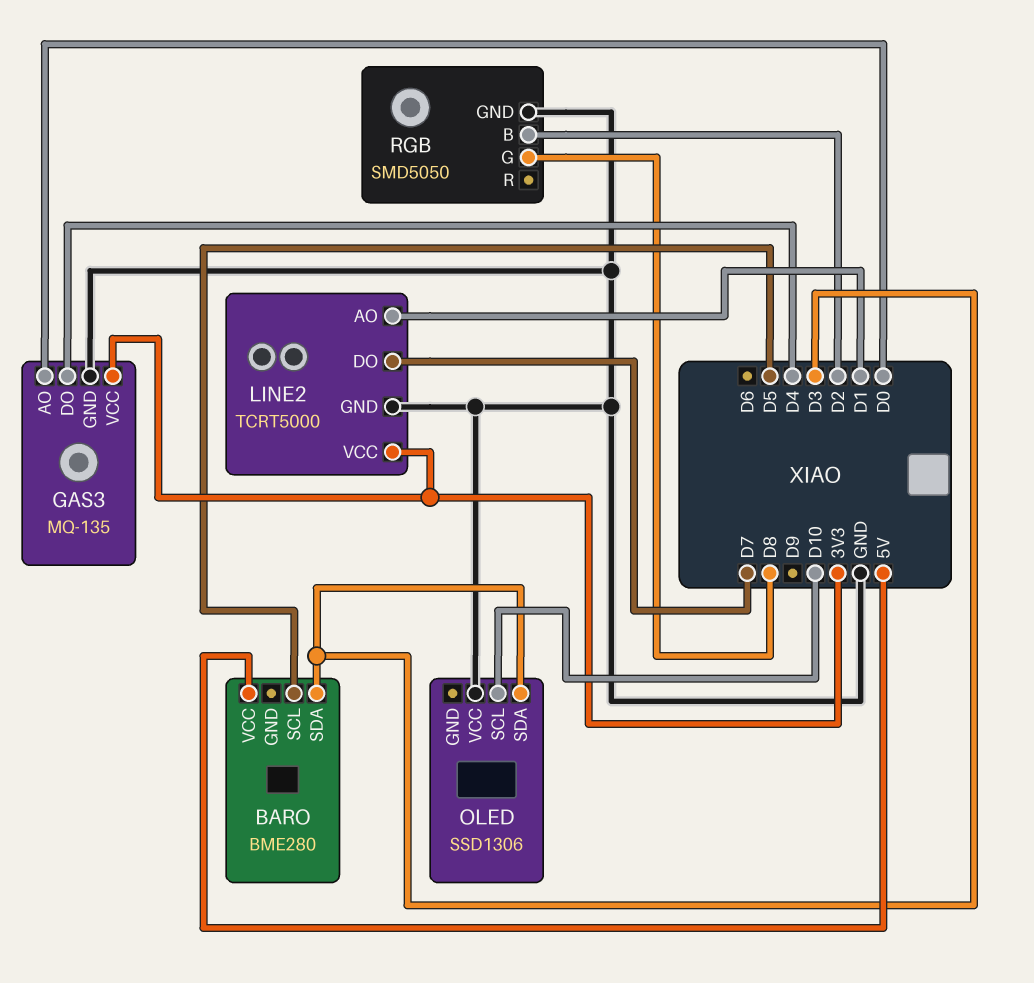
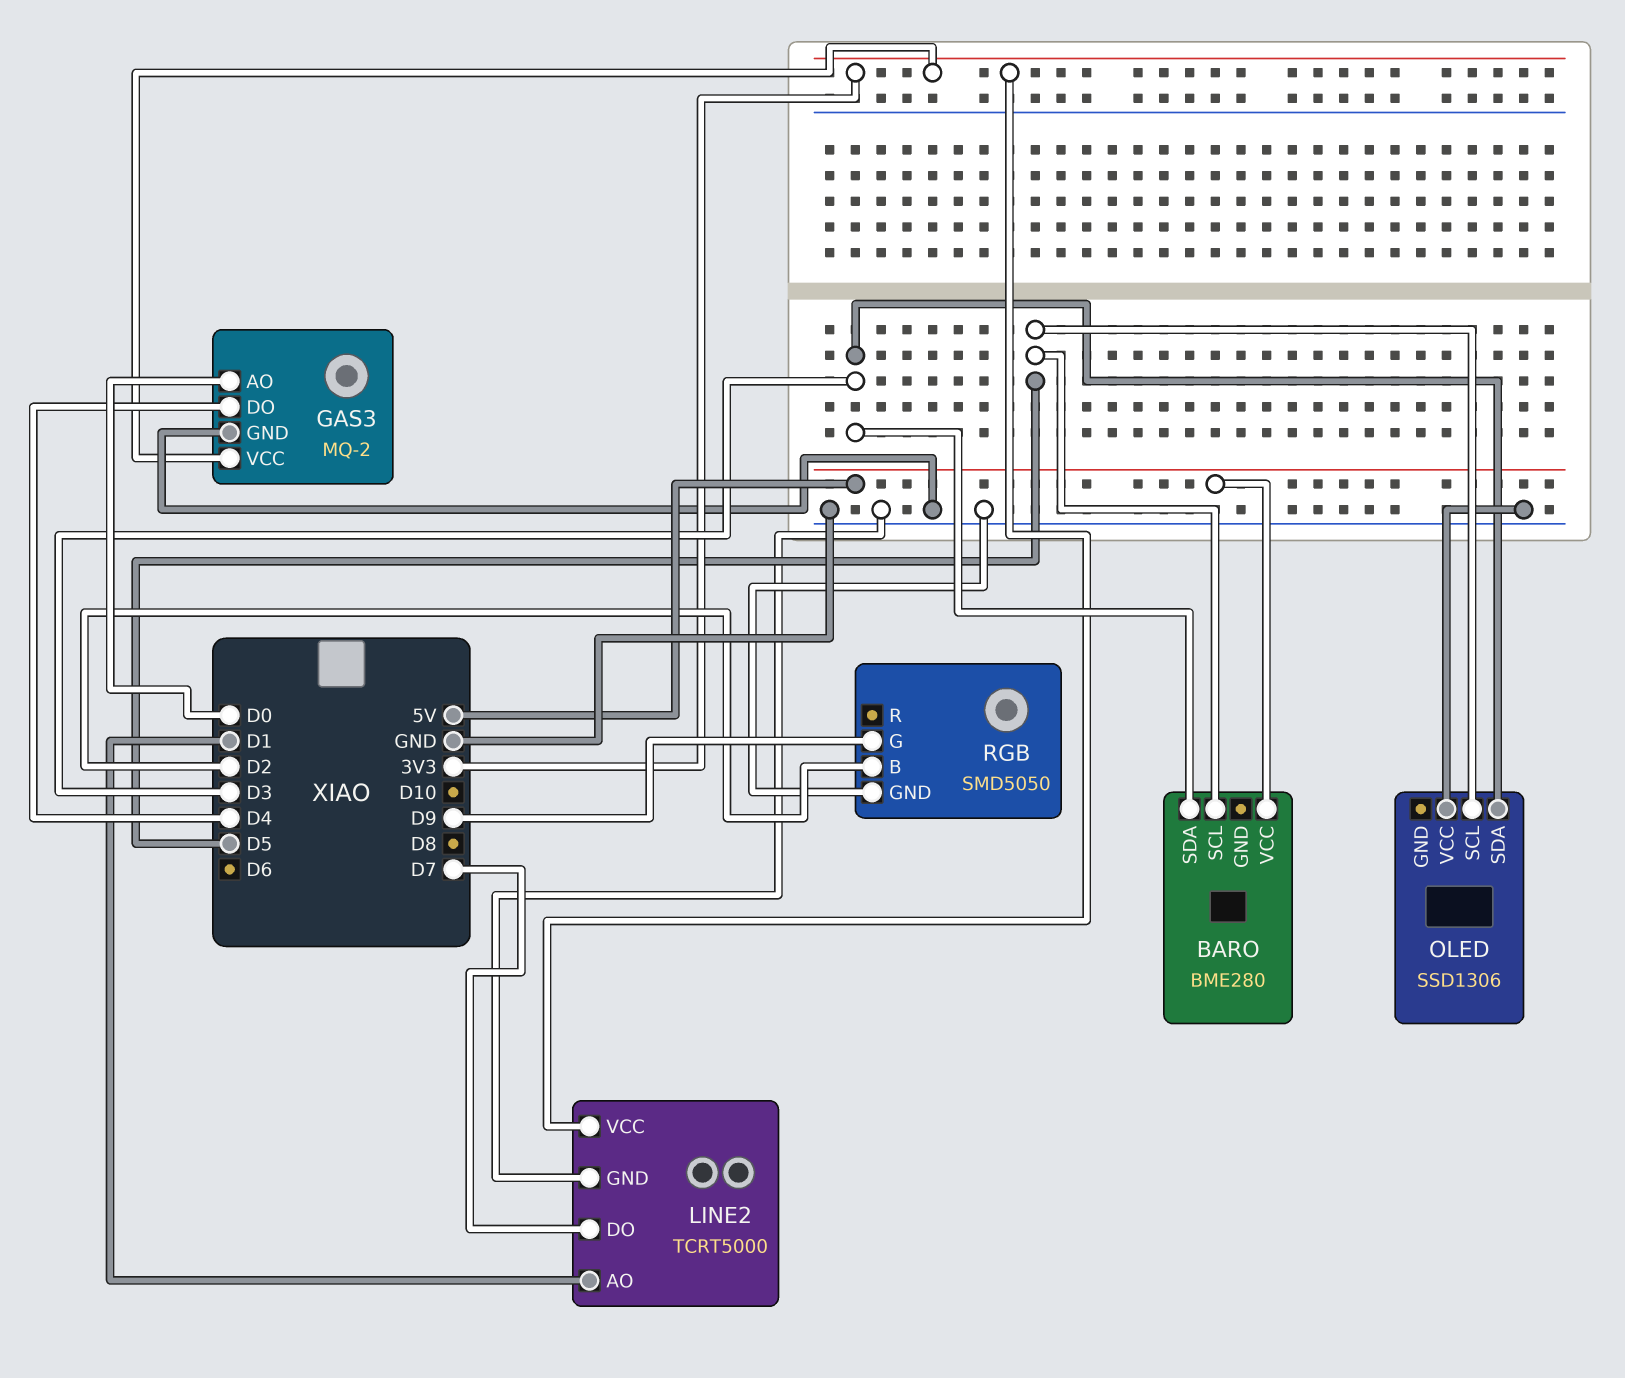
GAS3: MQ-135 -> MQ-2
OLED pin SCL: D10 -> D5
RGB pin G: D8 -> D9

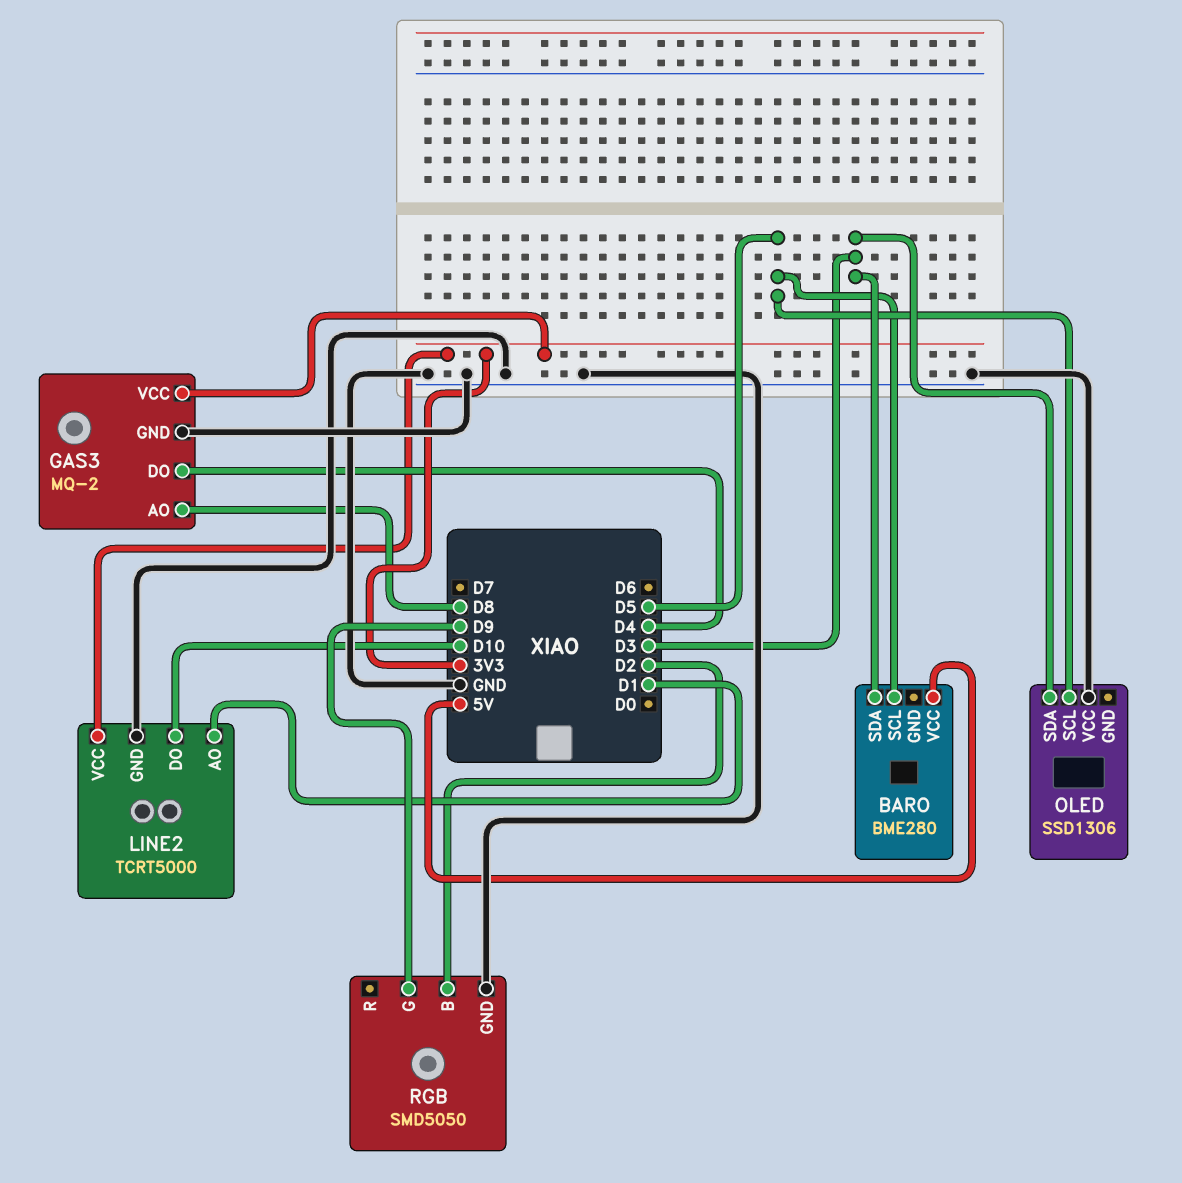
GAS3 pin AO: D0 -> D8
LINE2 pin DO: D7 -> D10

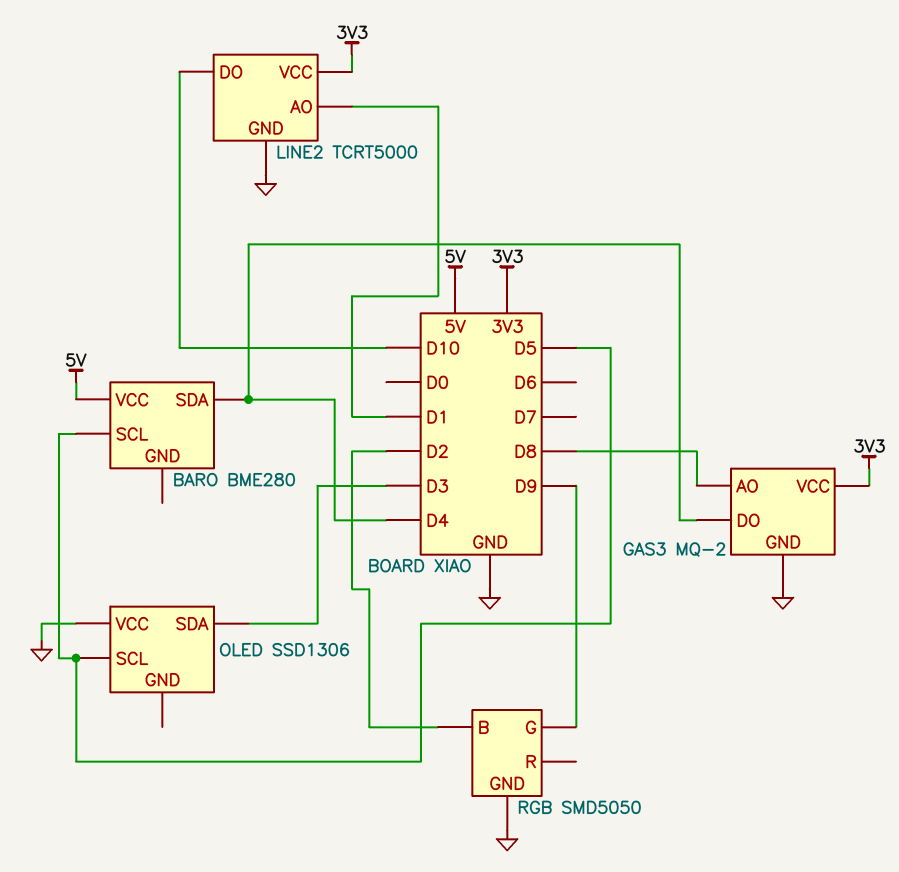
BARO pin SDA: D3 -> D4

